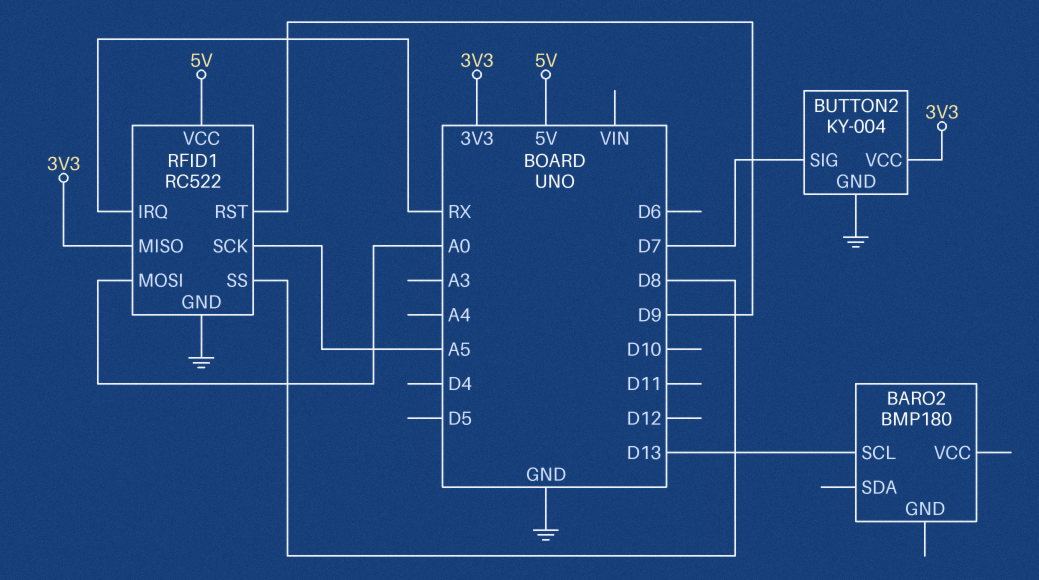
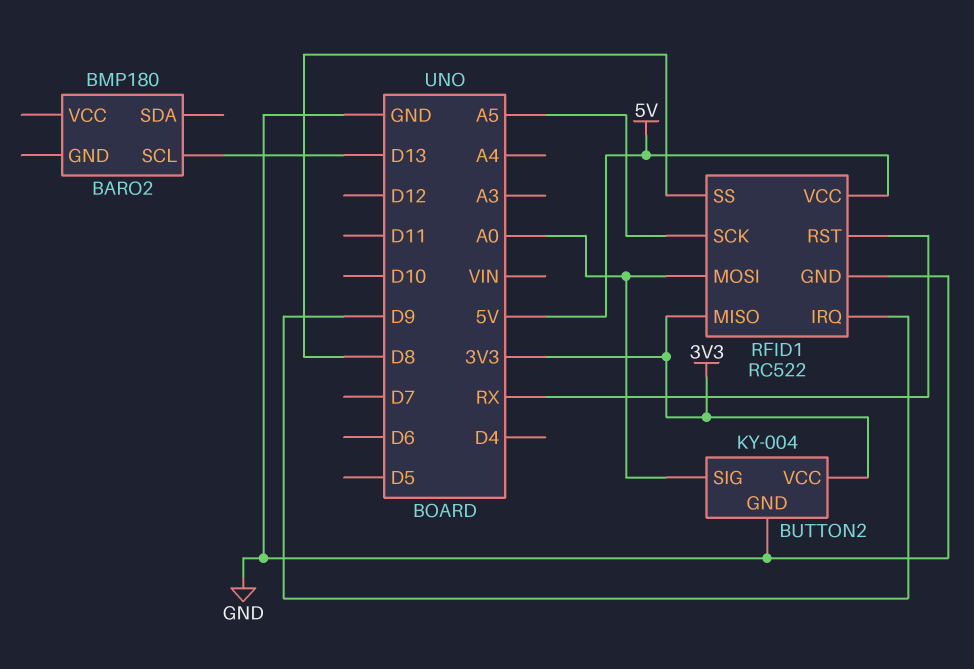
BUTTON2 pin SIG: D7 -> A0
RFID1 pin IRQ: RX -> D9
RFID1 pin RST: D9 -> RX

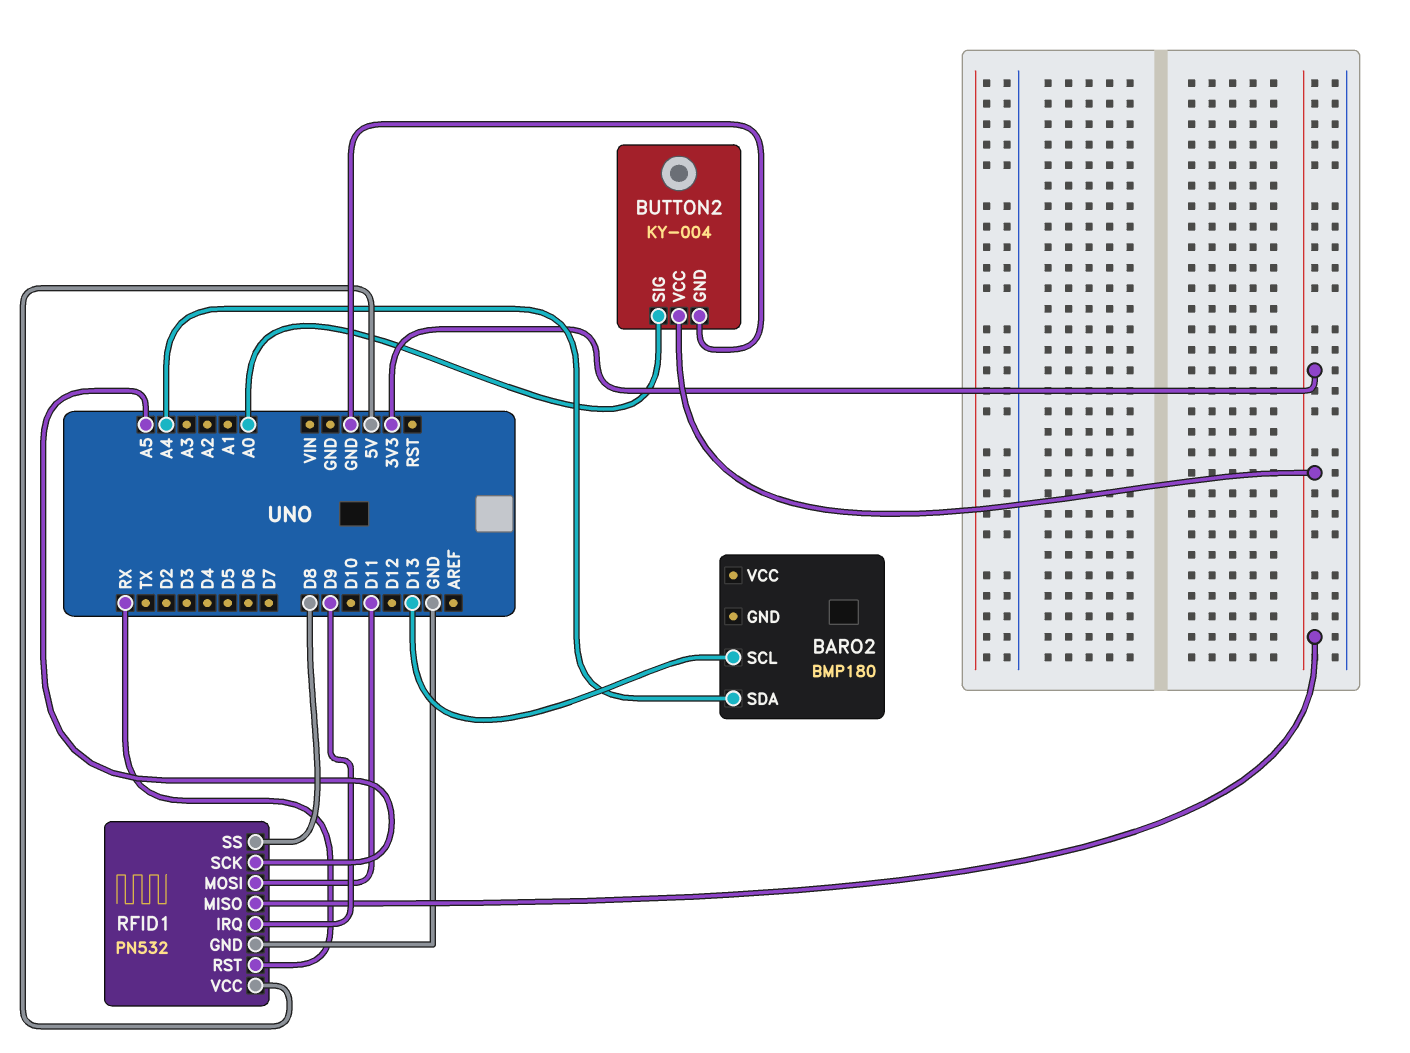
BARO2 pin SDA: none -> A4
RFID1: RC522 -> PN532
RFID1 pin MOSI: A0 -> D11

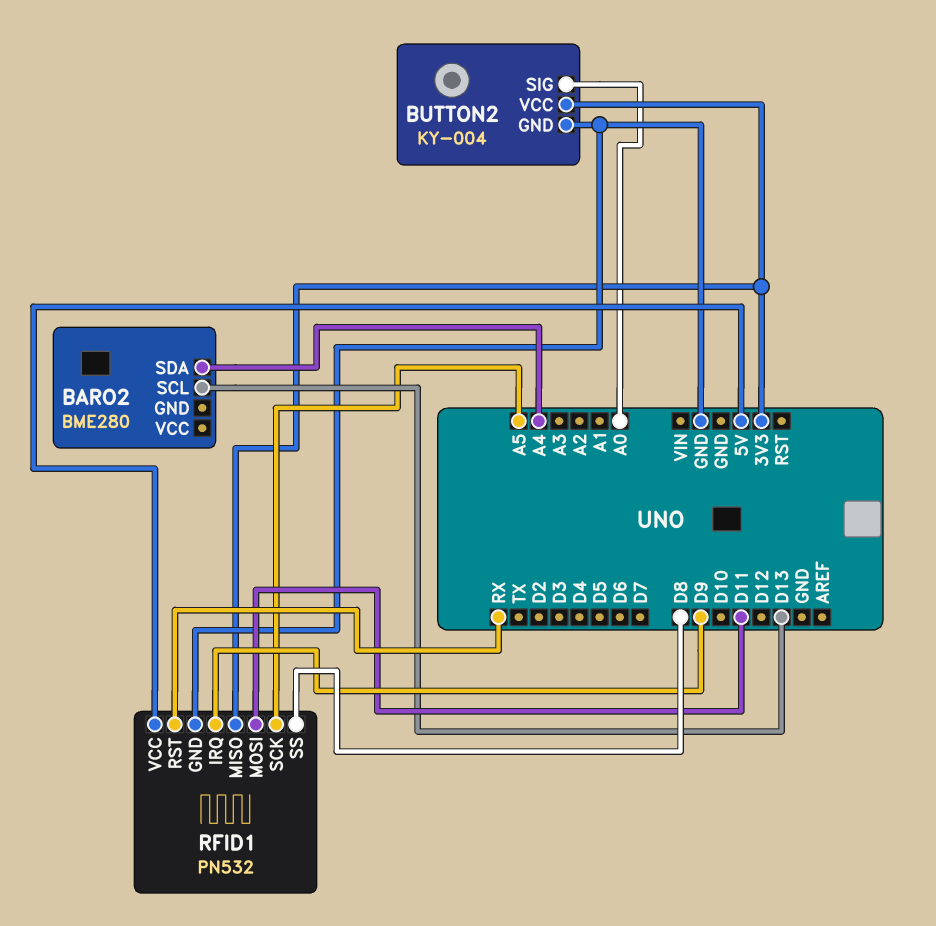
BARO2: BMP180 -> BME280

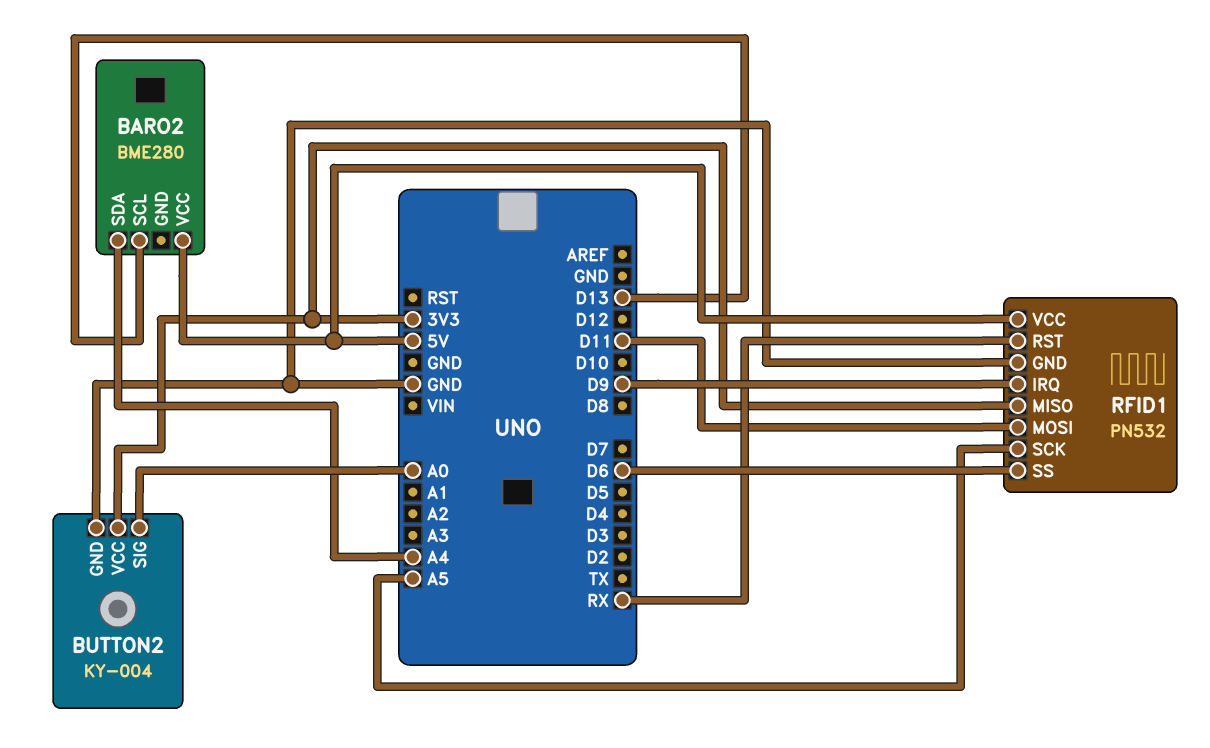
BARO2 pin VCC: none -> 5V
RFID1 pin SS: D8 -> D6

